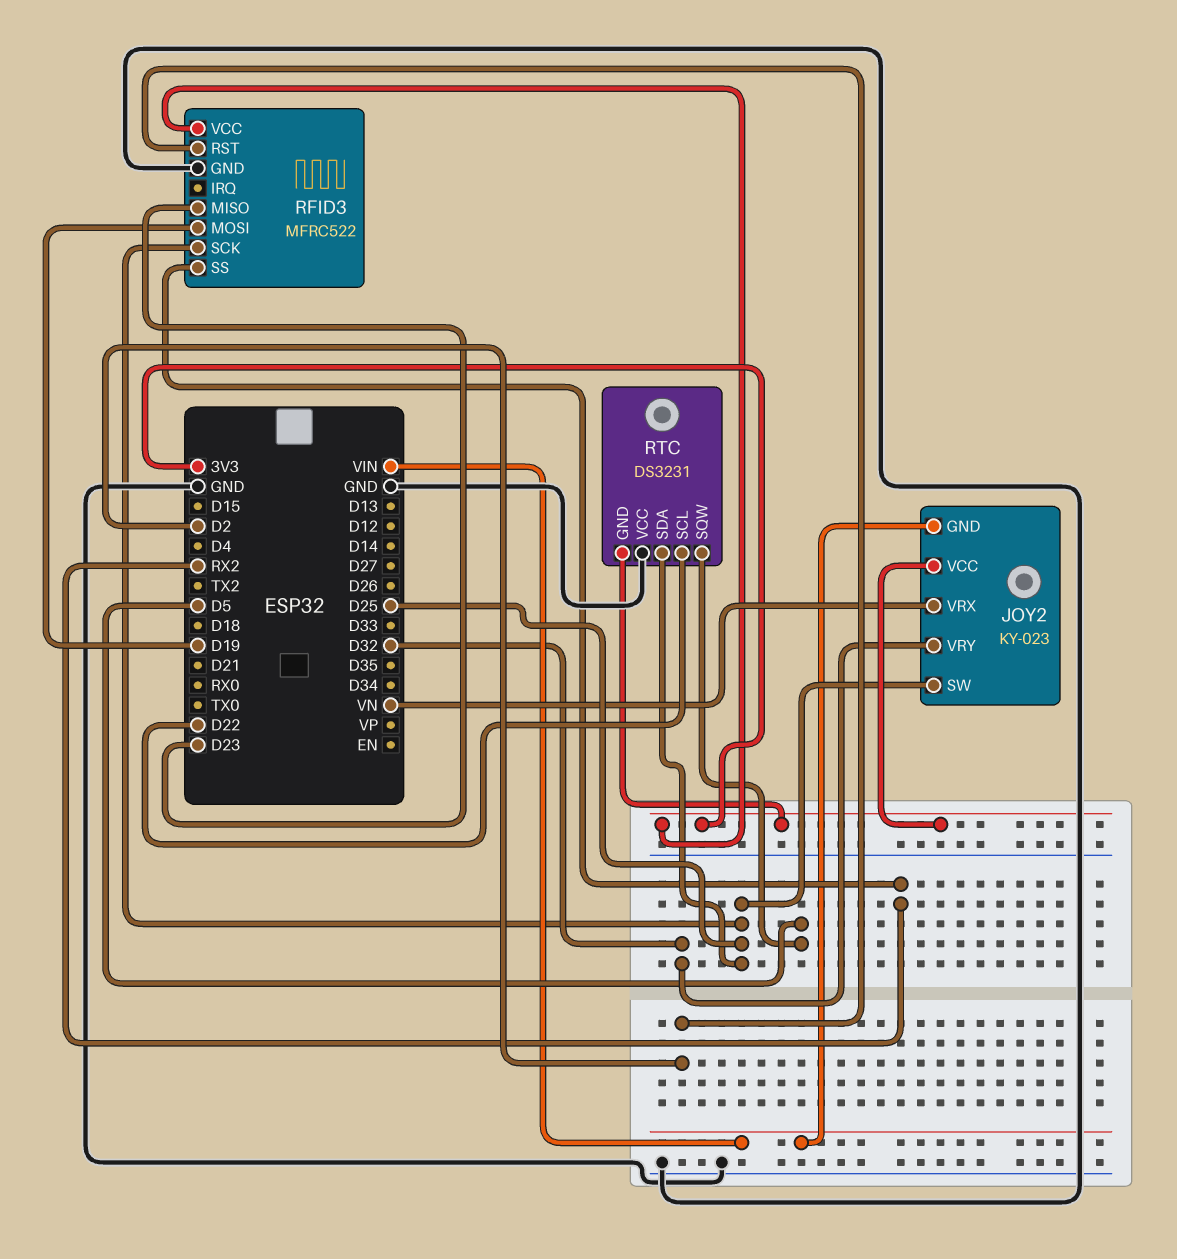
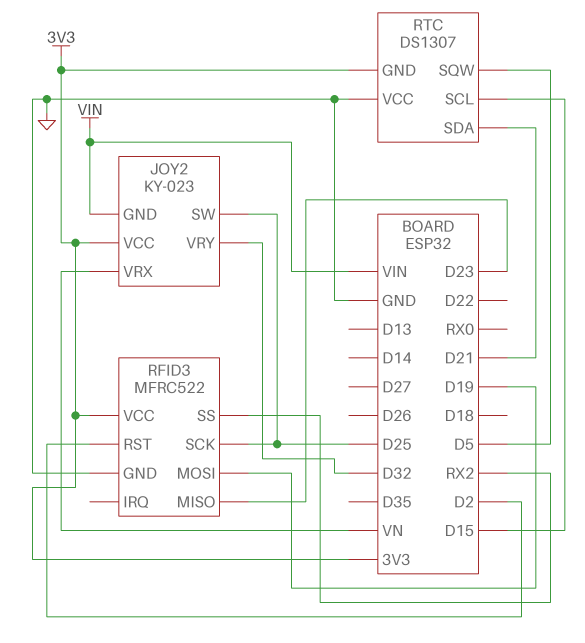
RTC: DS3231 -> DS1307
RTC pin SCL: D22 -> D15
RTC pin SDA: D25 -> D21

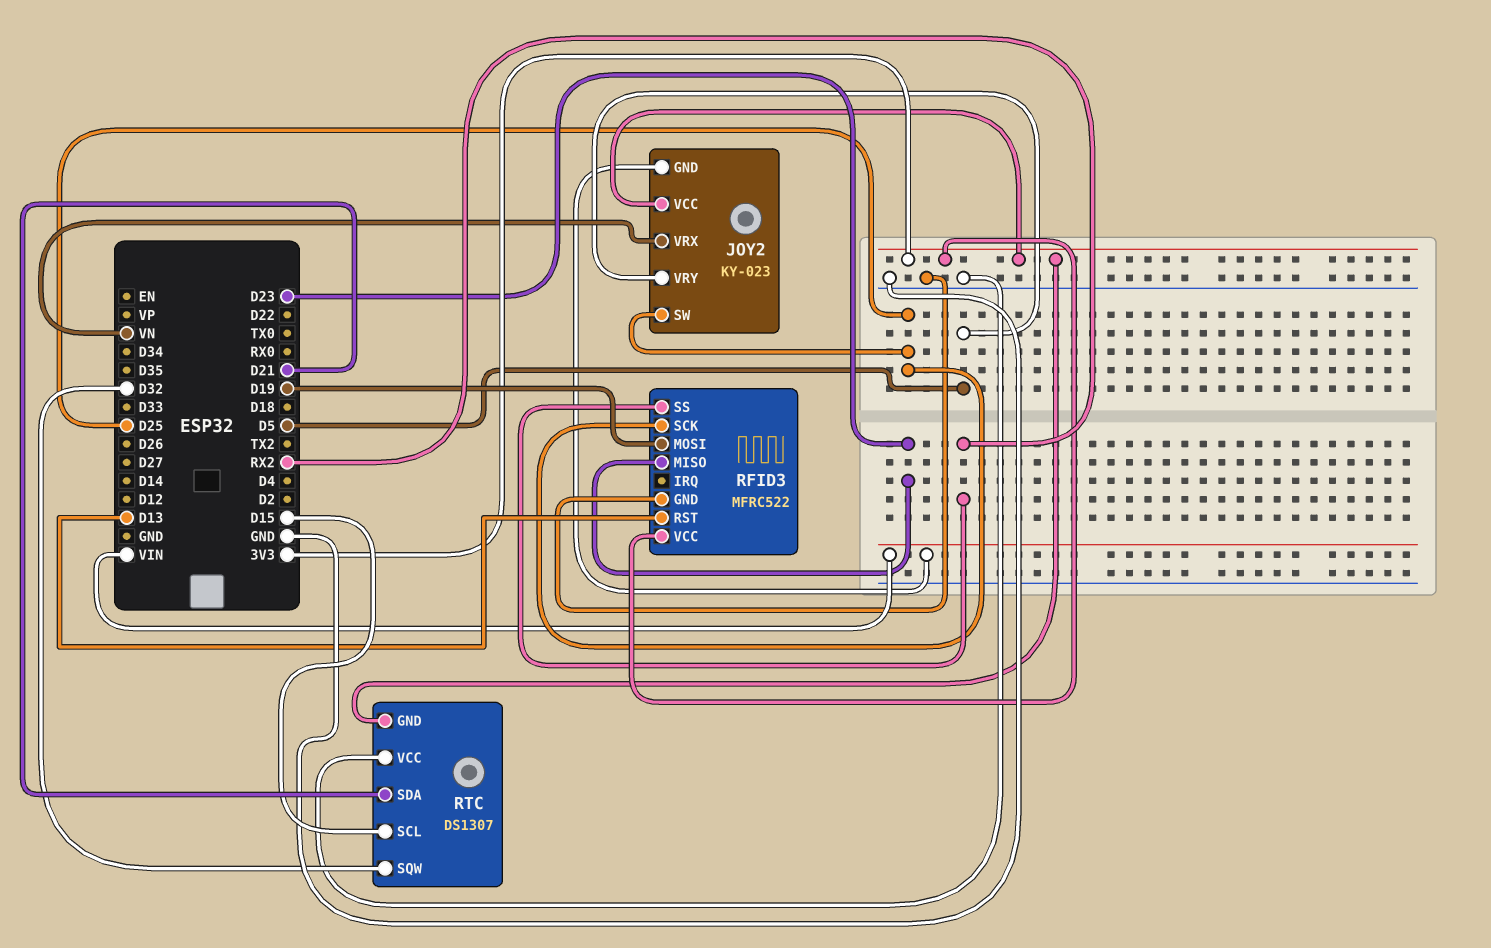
JOY2 pin VRY: D32 -> D5
RFID3 pin RST: D2 -> D13
RTC pin SQW: D5 -> D32

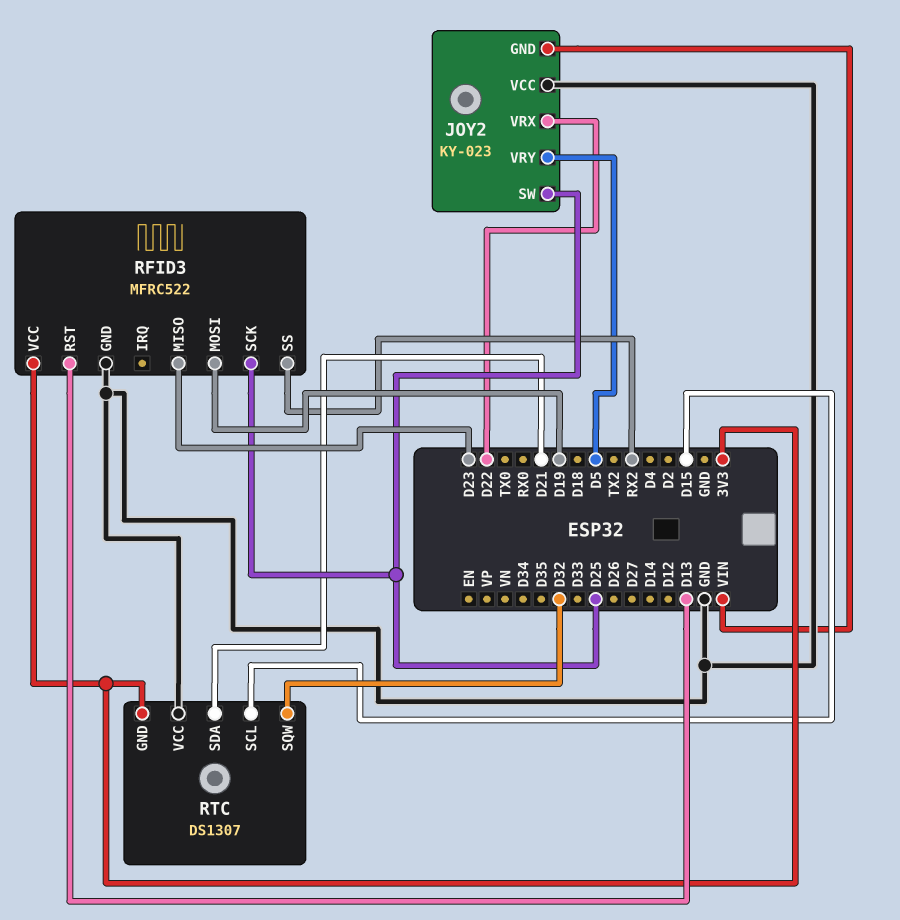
JOY2 pin VCC: 3V3 -> GND
JOY2 pin VRX: VN -> D22

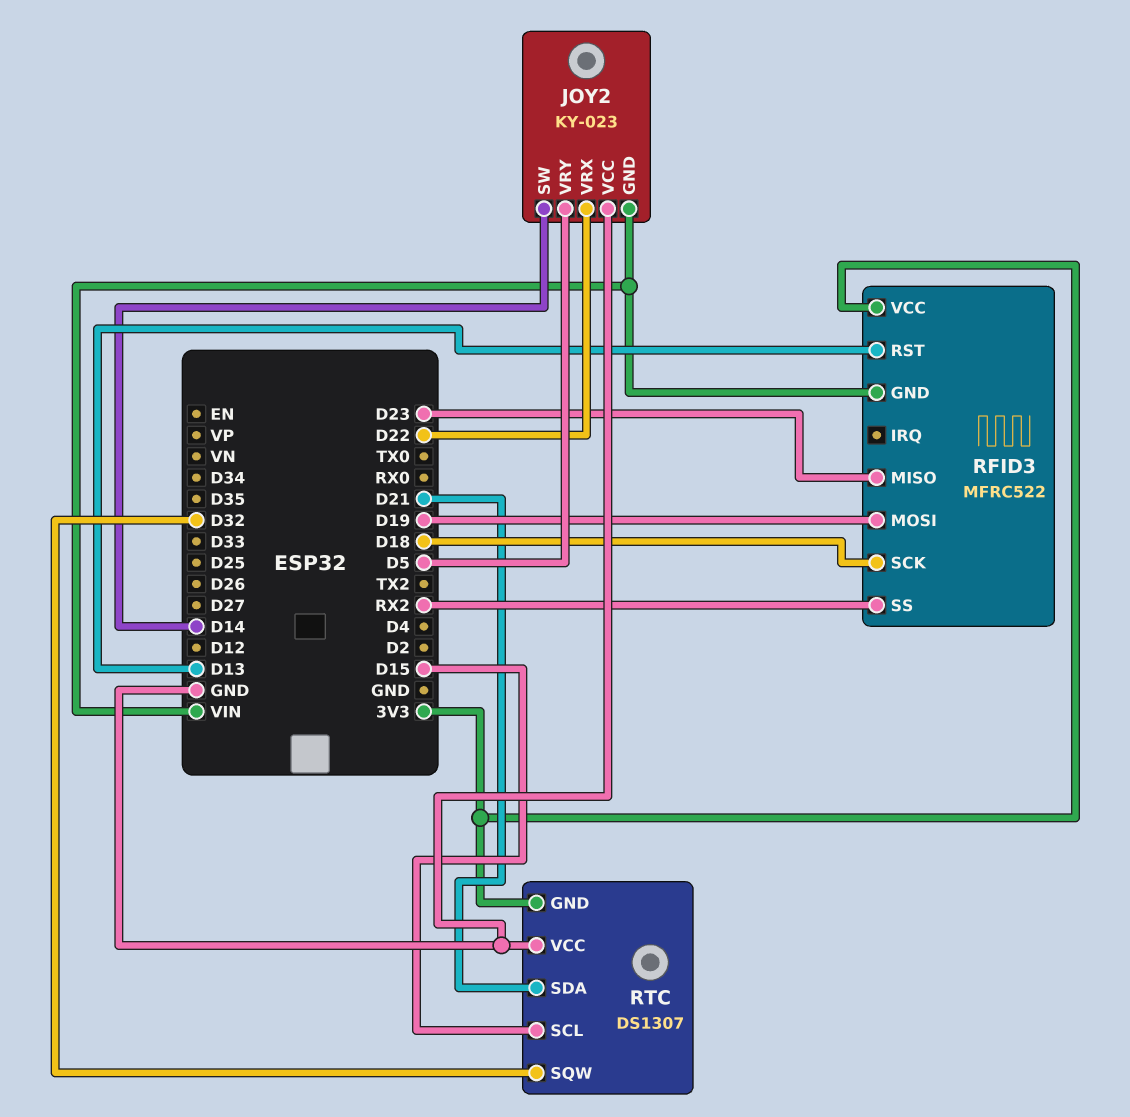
JOY2 pin SW: D25 -> D14
RFID3 pin GND: GND -> VIN
RFID3 pin SCK: D25 -> D18

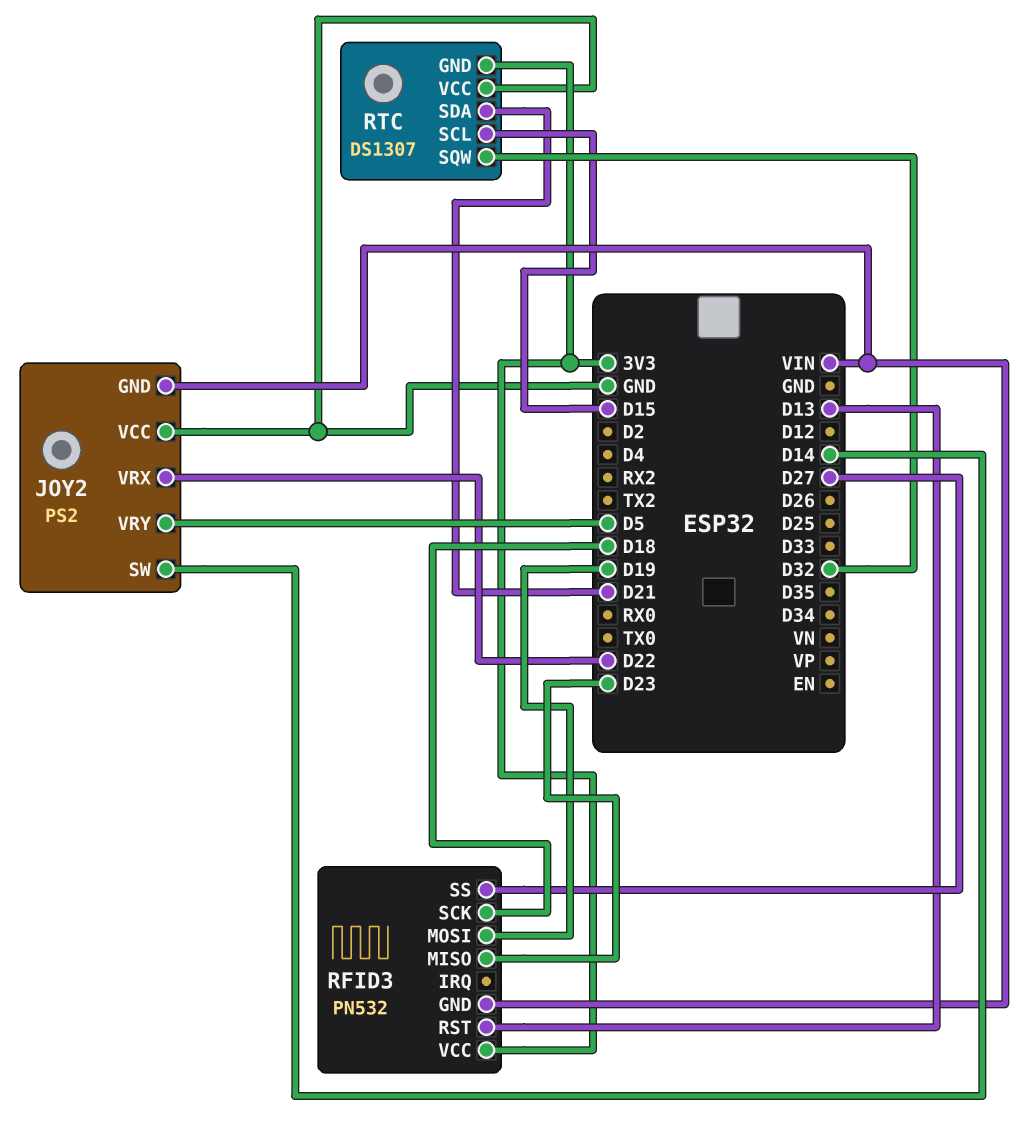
JOY2: KY-023 -> PS2
RFID3: MFRC522 -> PN532
RFID3 pin SS: RX2 -> D27

